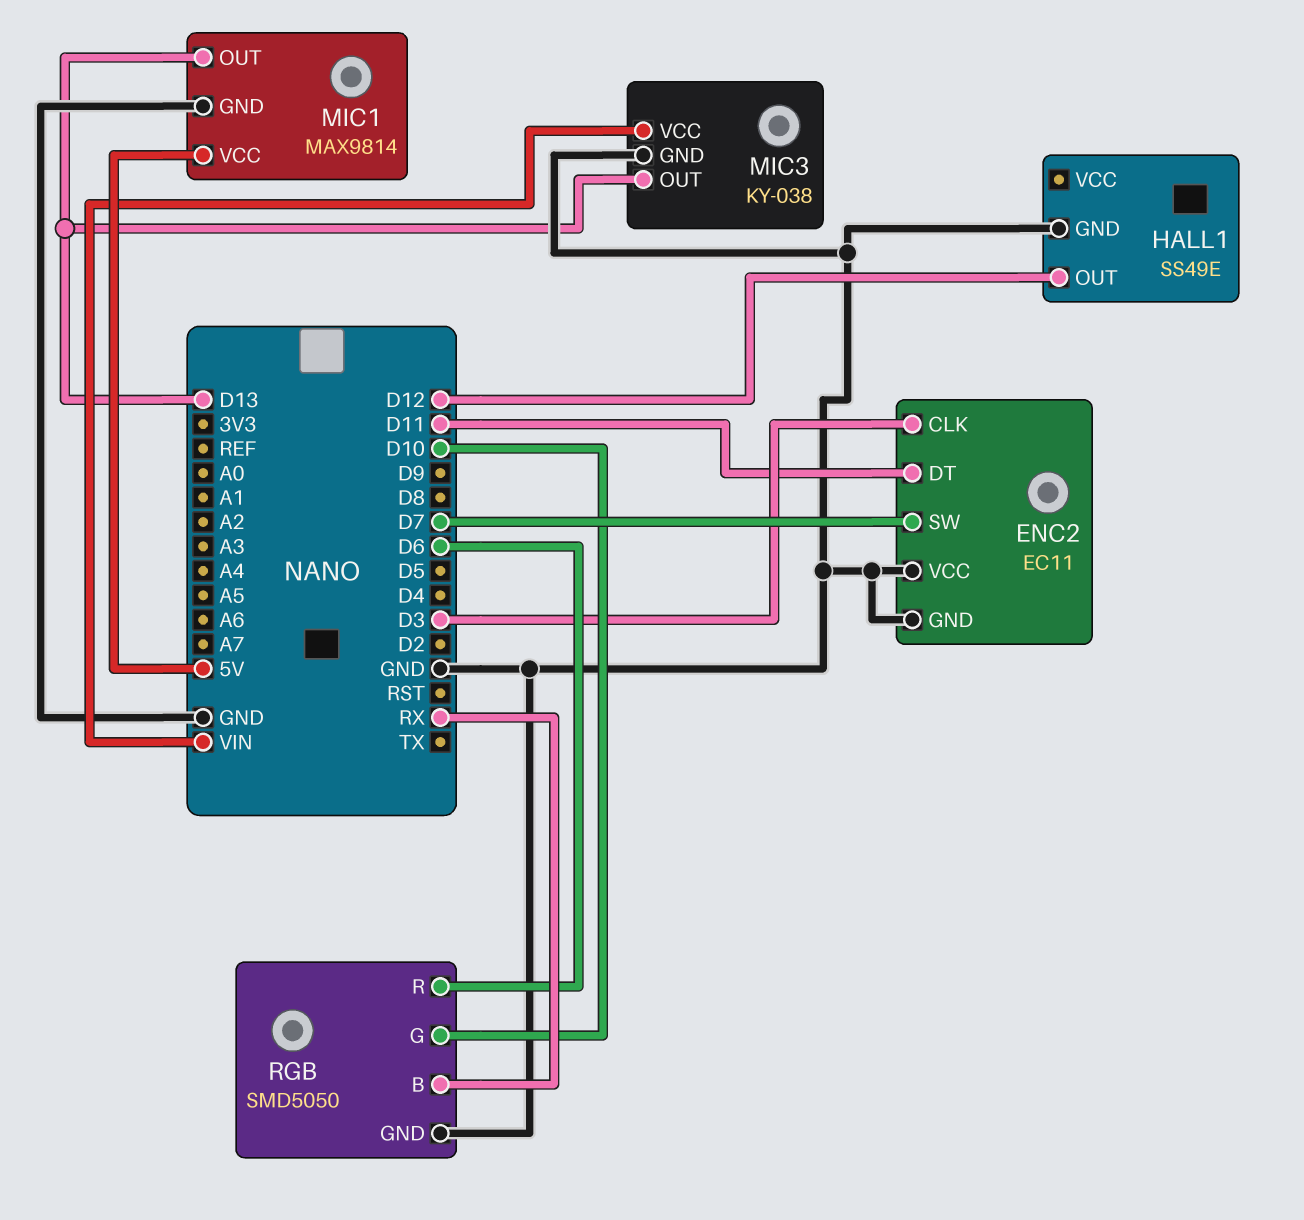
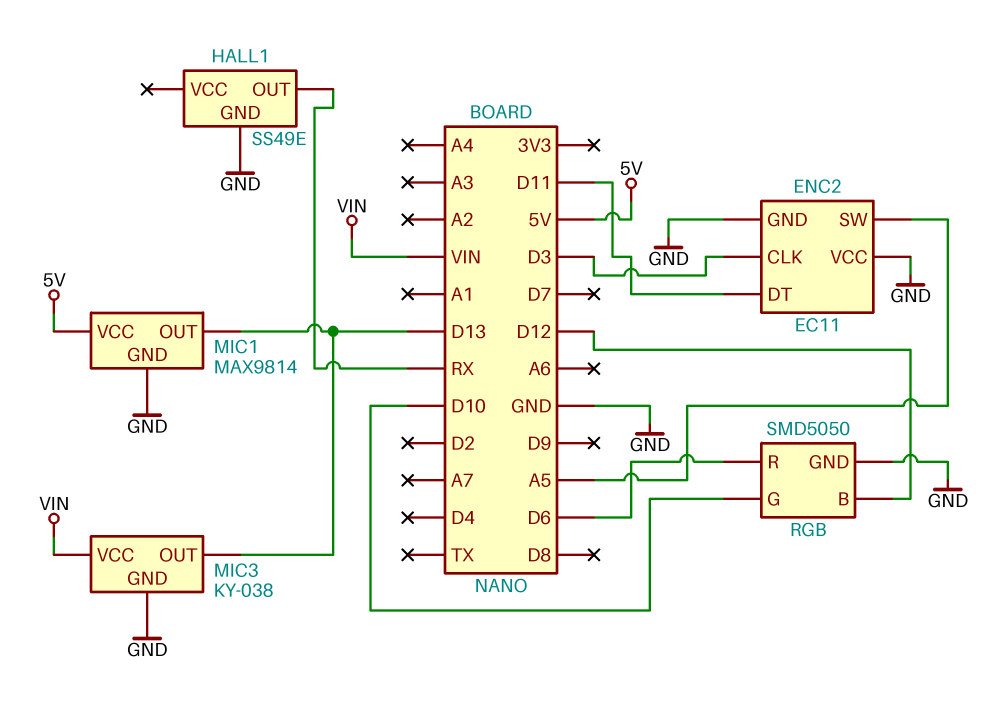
ENC2 pin SW: D7 -> A5
HALL1 pin OUT: D12 -> RX
RGB pin B: RX -> D12

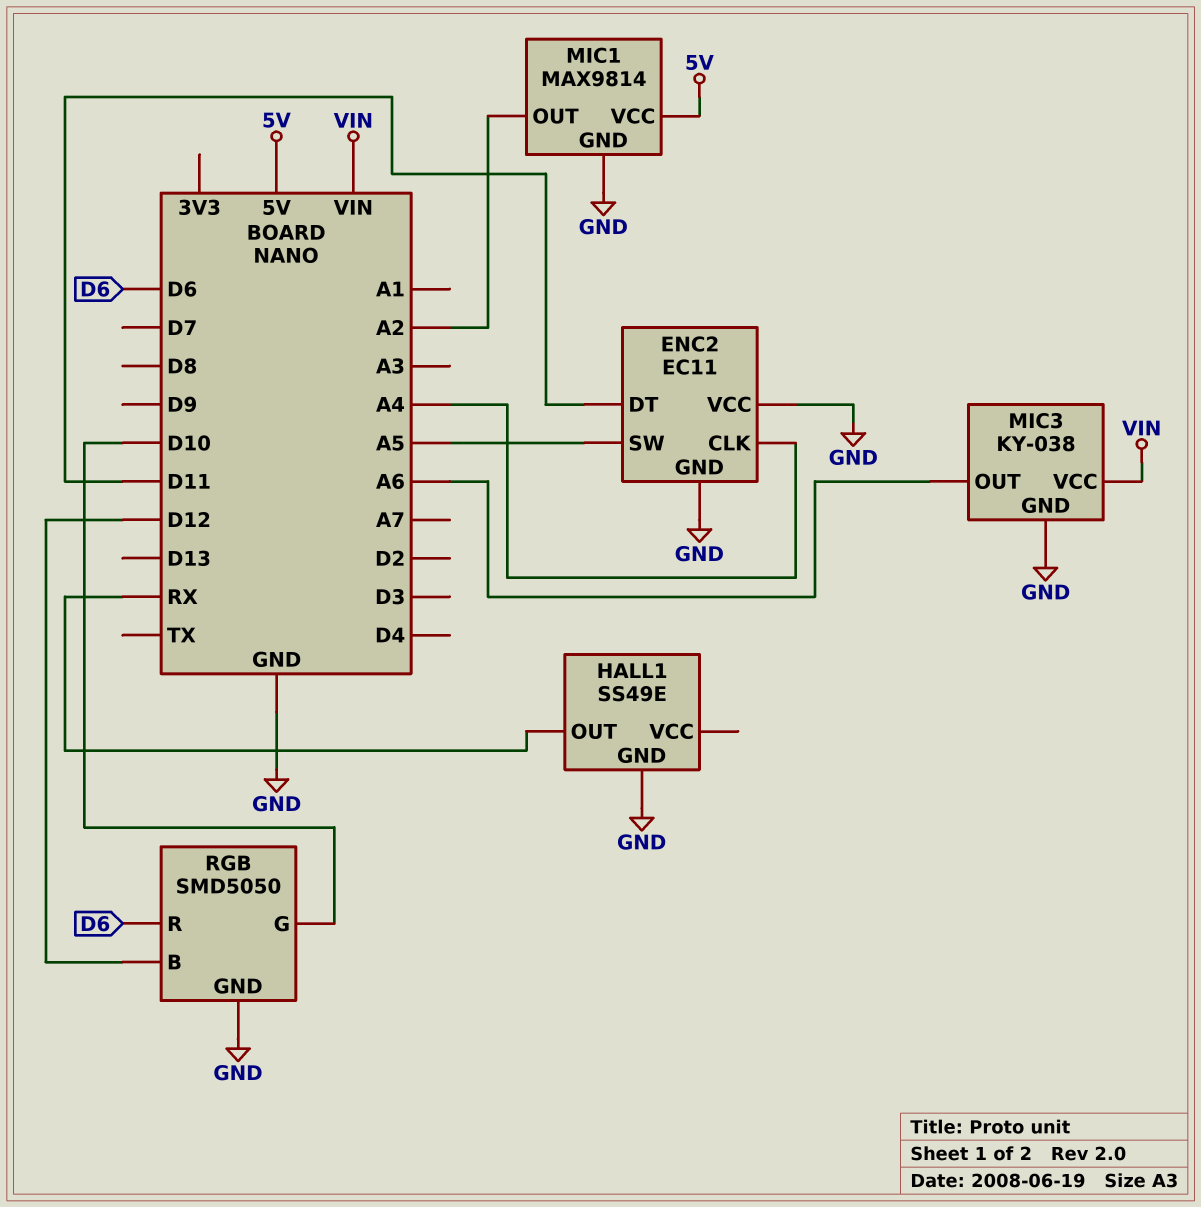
ENC2 pin CLK: D3 -> A4
MIC1 pin OUT: D13 -> A2
MIC3 pin OUT: D13 -> A6

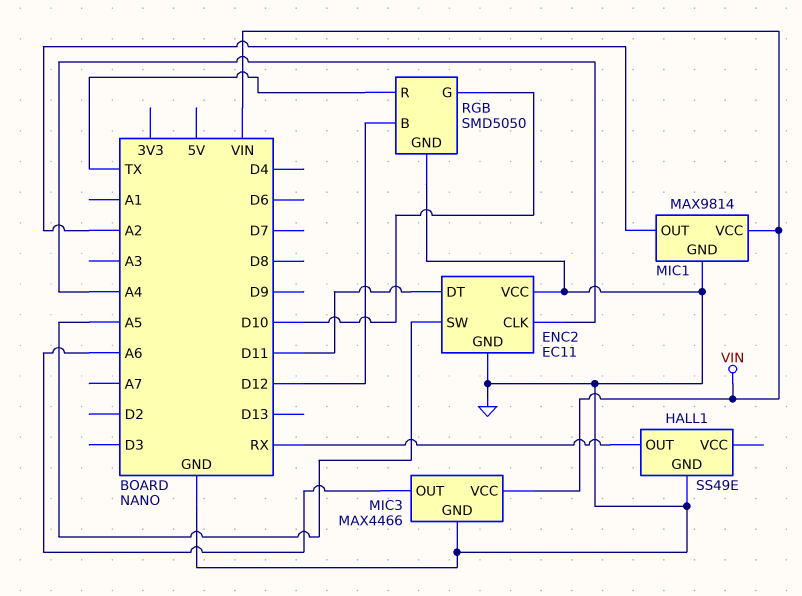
MIC1 pin VCC: 5V -> VIN
MIC3: KY-038 -> MAX4466
RGB pin R: D6 -> TX

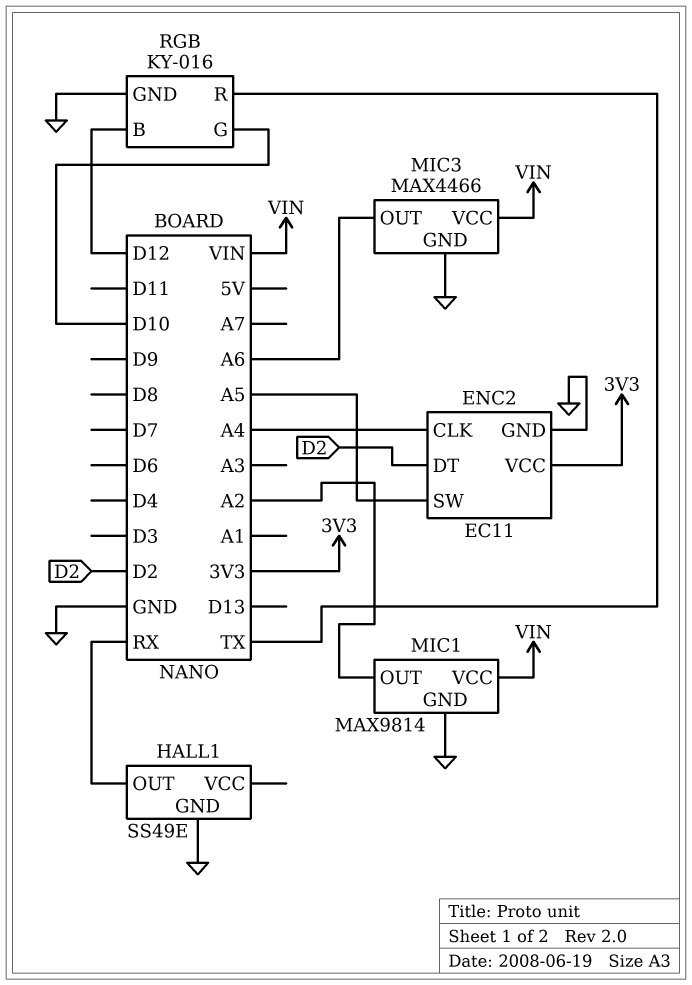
ENC2 pin DT: D11 -> D2
ENC2 pin VCC: GND -> 3V3
RGB: SMD5050 -> KY-016

